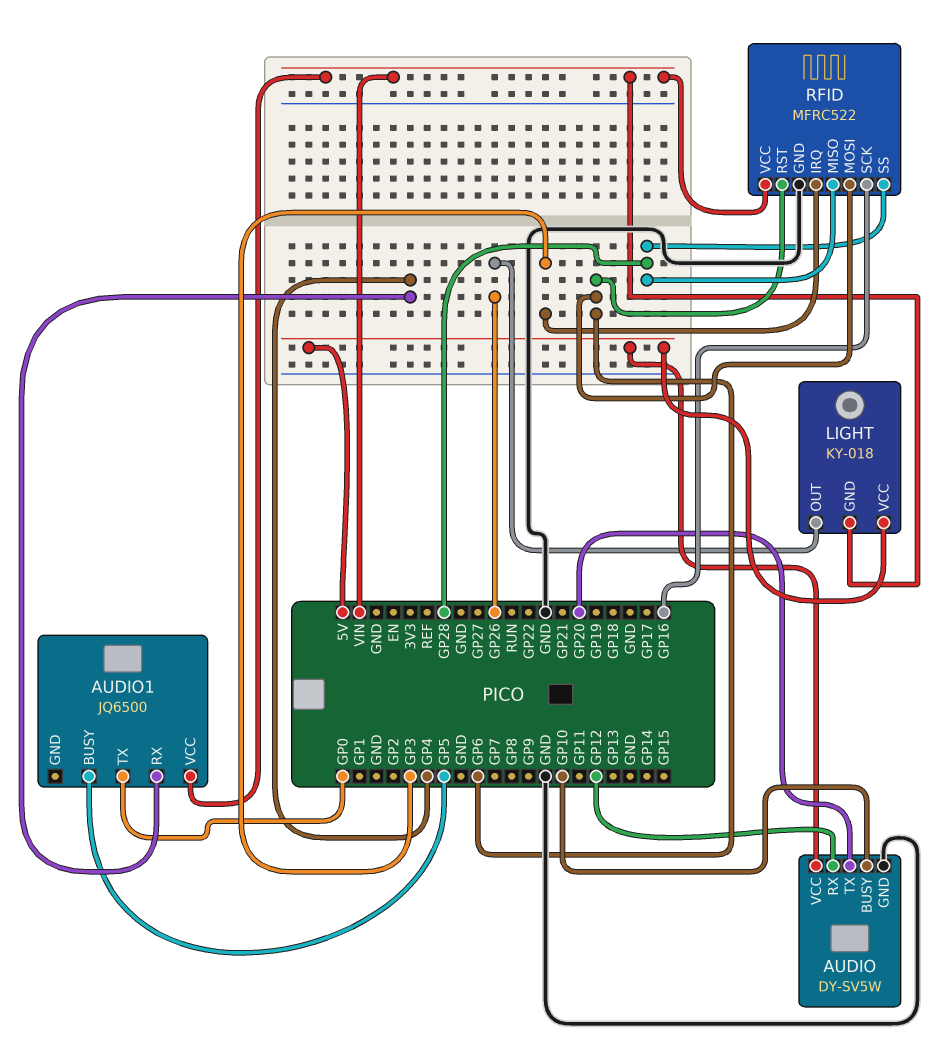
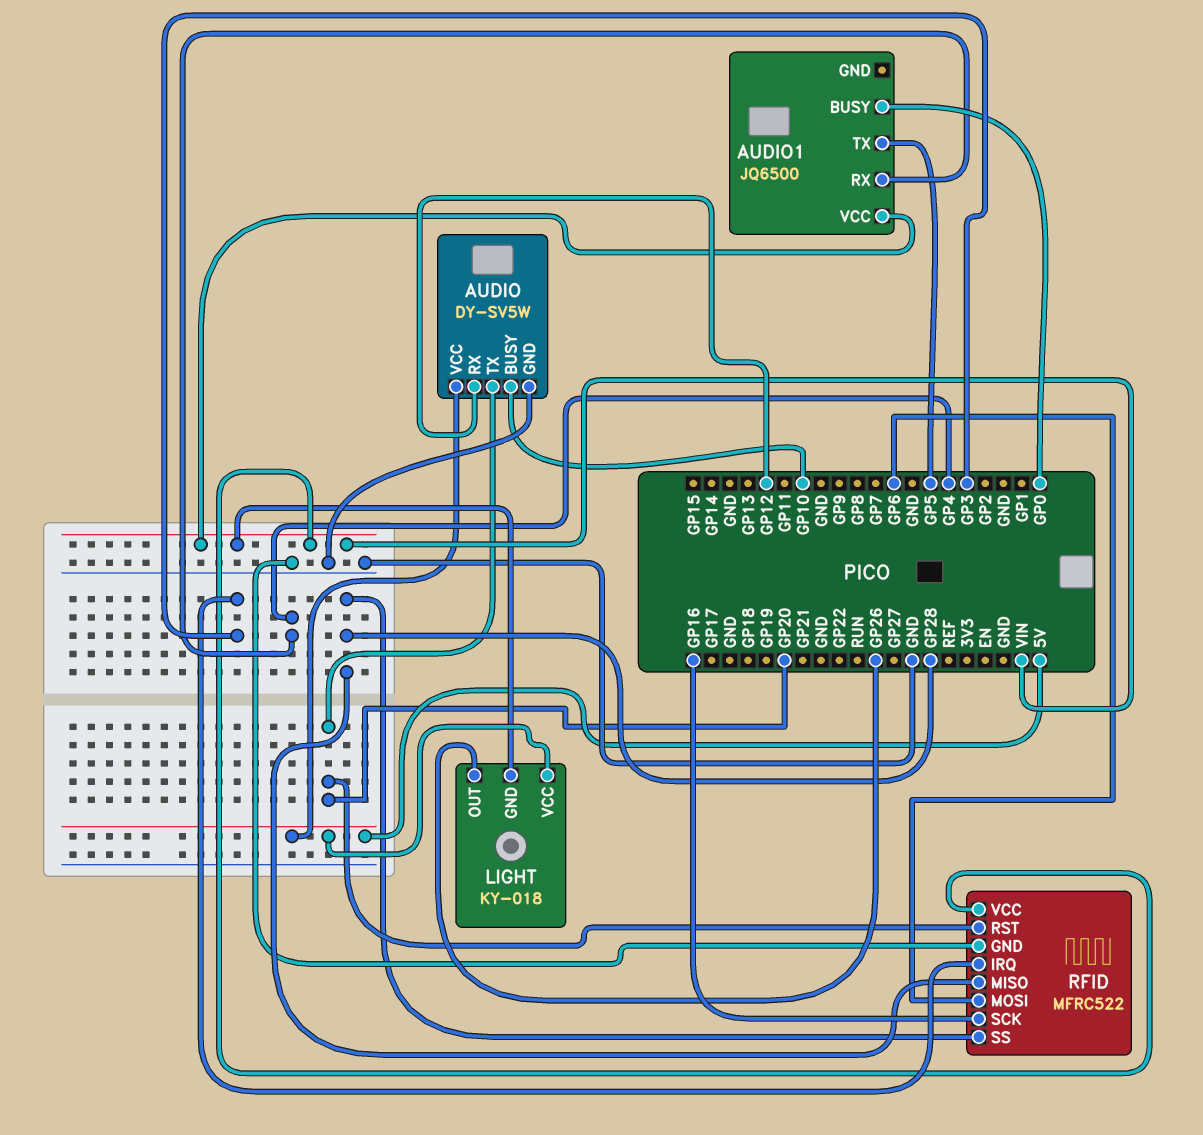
AUDIO1 pin BUSY: GP5 -> GP0
AUDIO1 pin TX: GP0 -> GP5
RFID pin RST: GP6 -> GP20

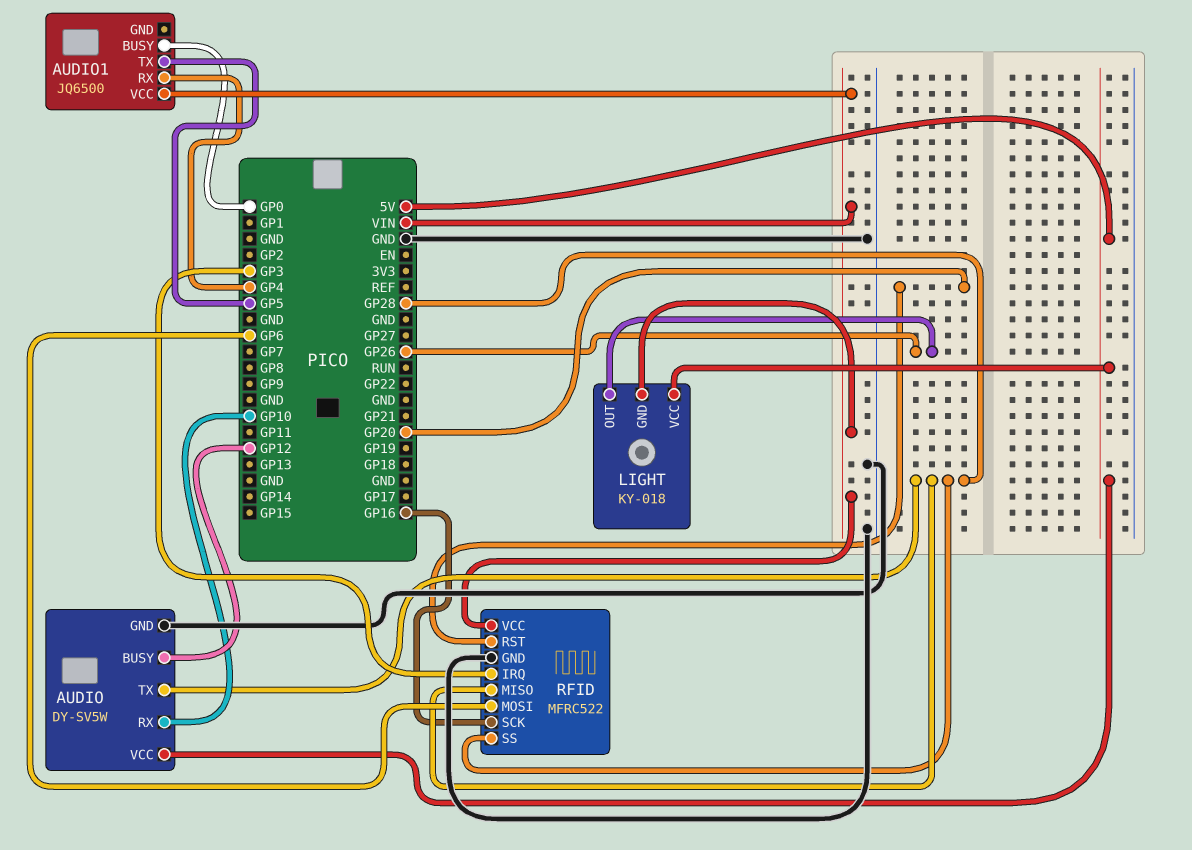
AUDIO pin BUSY: GP10 -> GP12
AUDIO pin RX: GP12 -> GP10
AUDIO pin TX: GP20 -> GP28

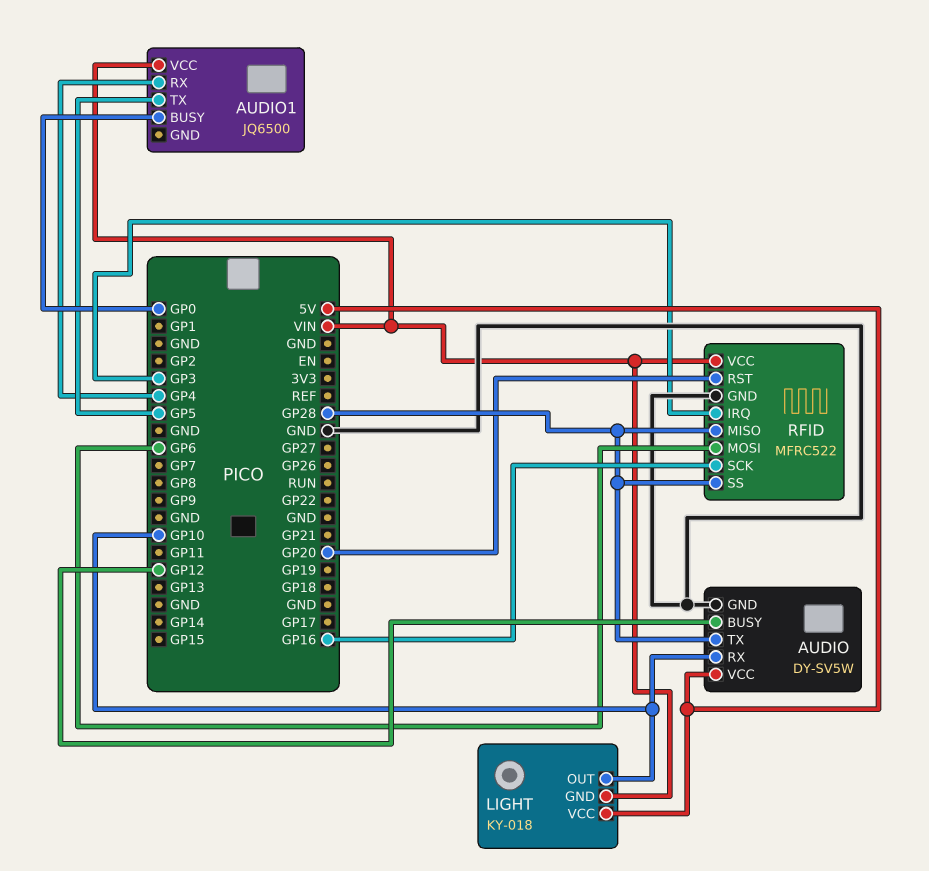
LIGHT pin OUT: GP26 -> GP10

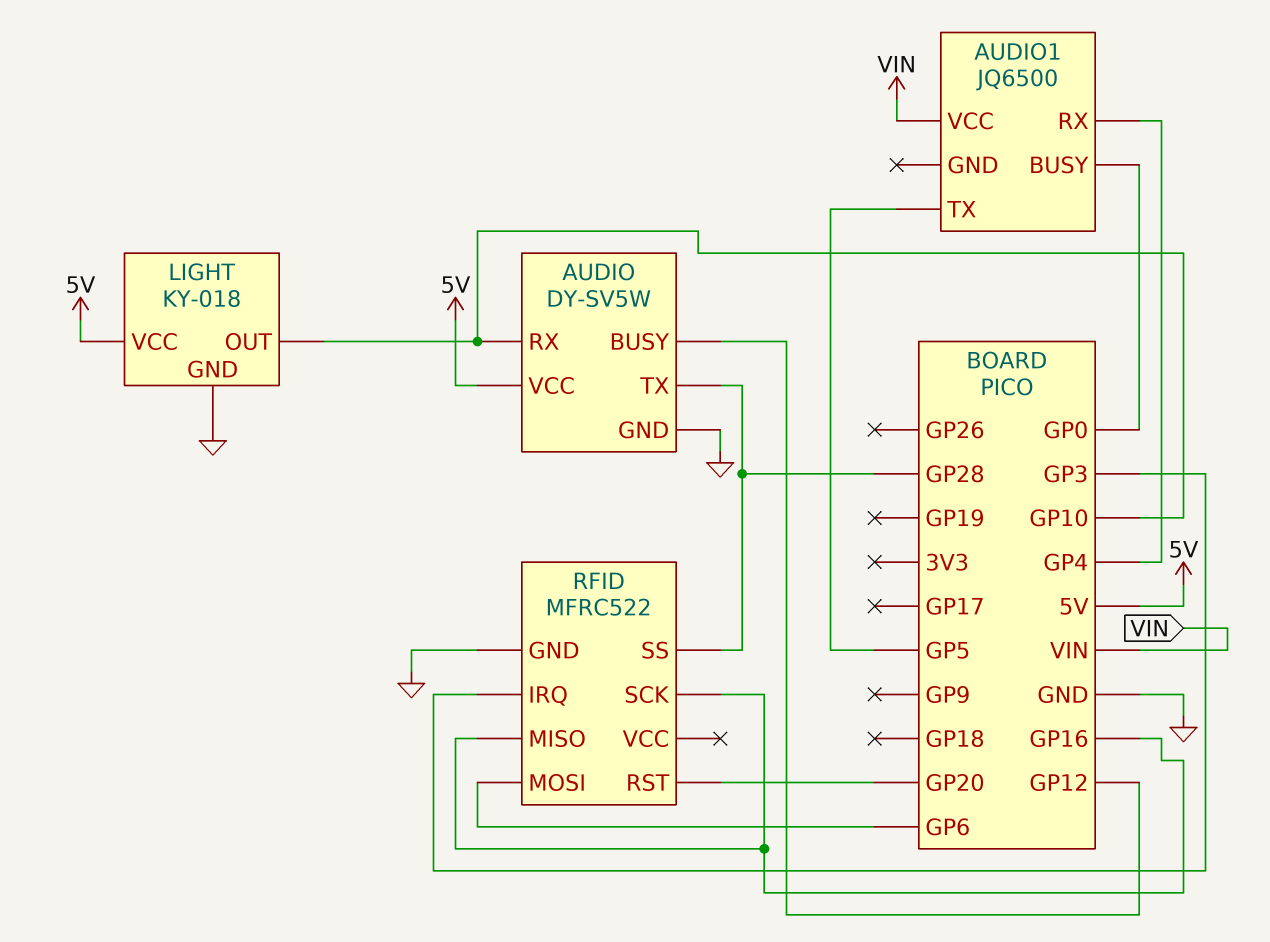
LIGHT pin GND: VIN -> GND
RFID pin MISO: GP28 -> GP16
RFID pin VCC: VIN -> none

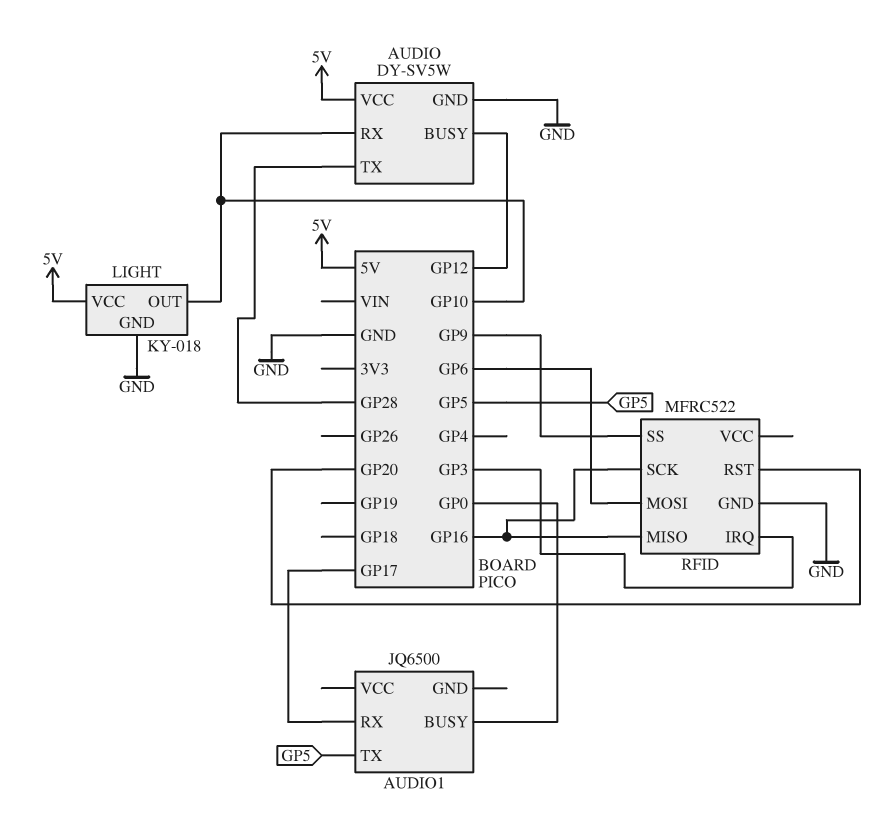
AUDIO1 pin RX: GP4 -> GP17
AUDIO1 pin VCC: VIN -> none
RFID pin SS: GP28 -> GP9

